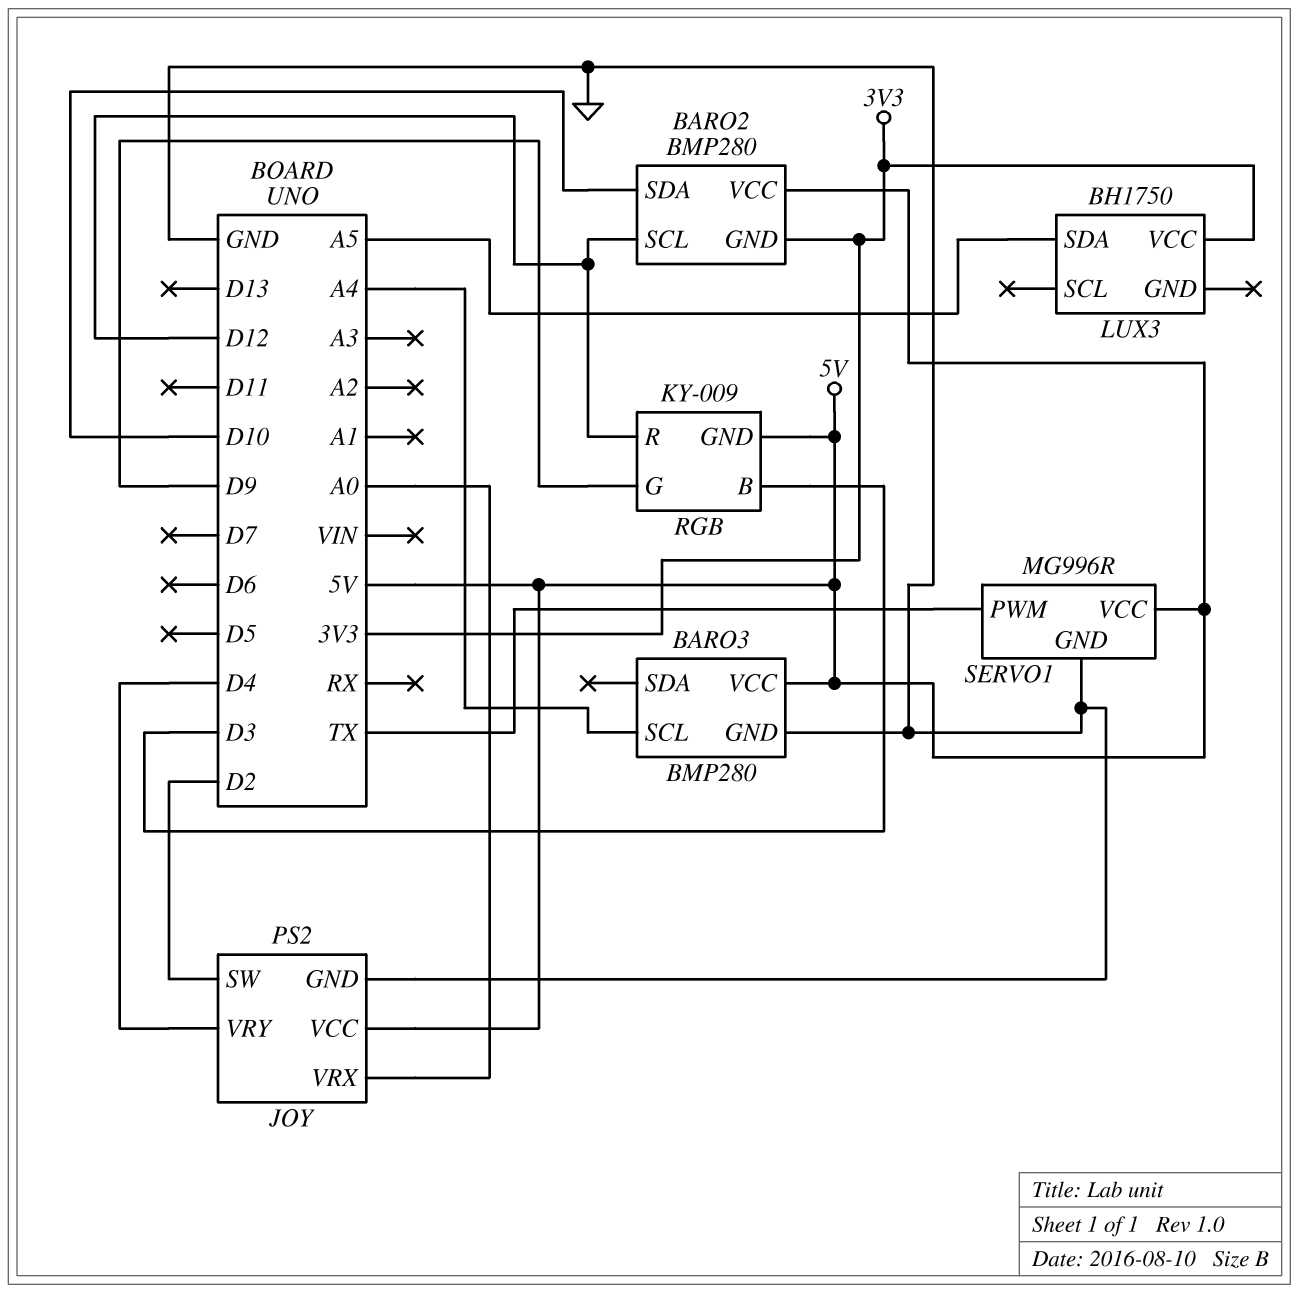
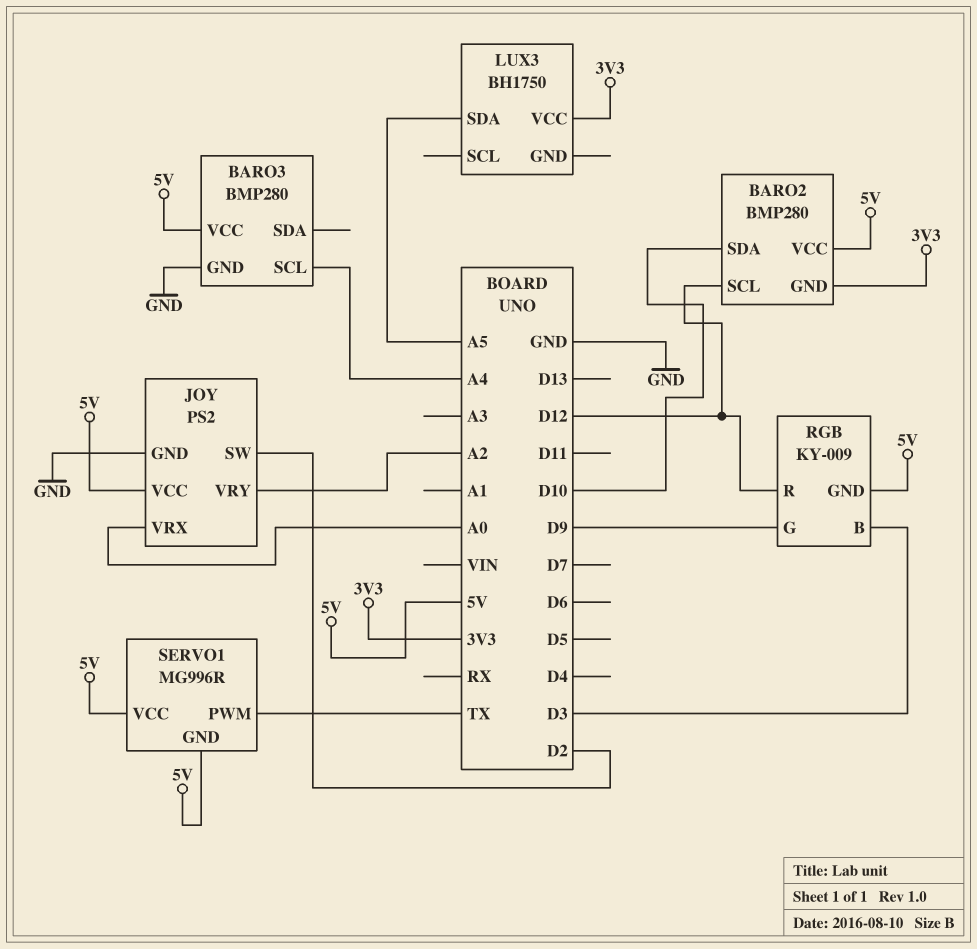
JOY pin VRY: D4 -> A2
SERVO1 pin GND: GND -> 5V

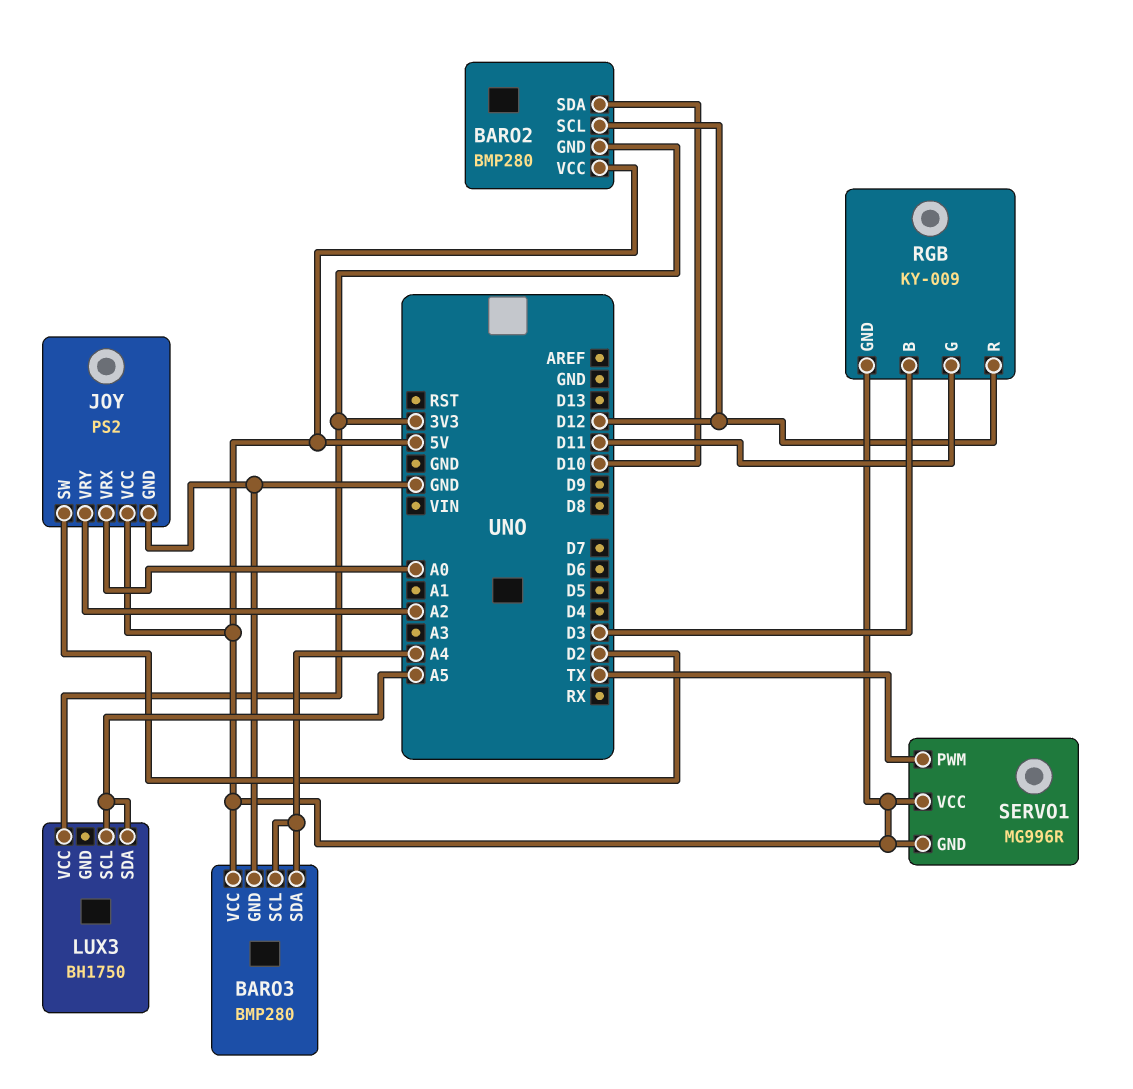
BARO3 pin SDA: none -> A4
LUX3 pin SCL: none -> A5
RGB pin G: D9 -> D11

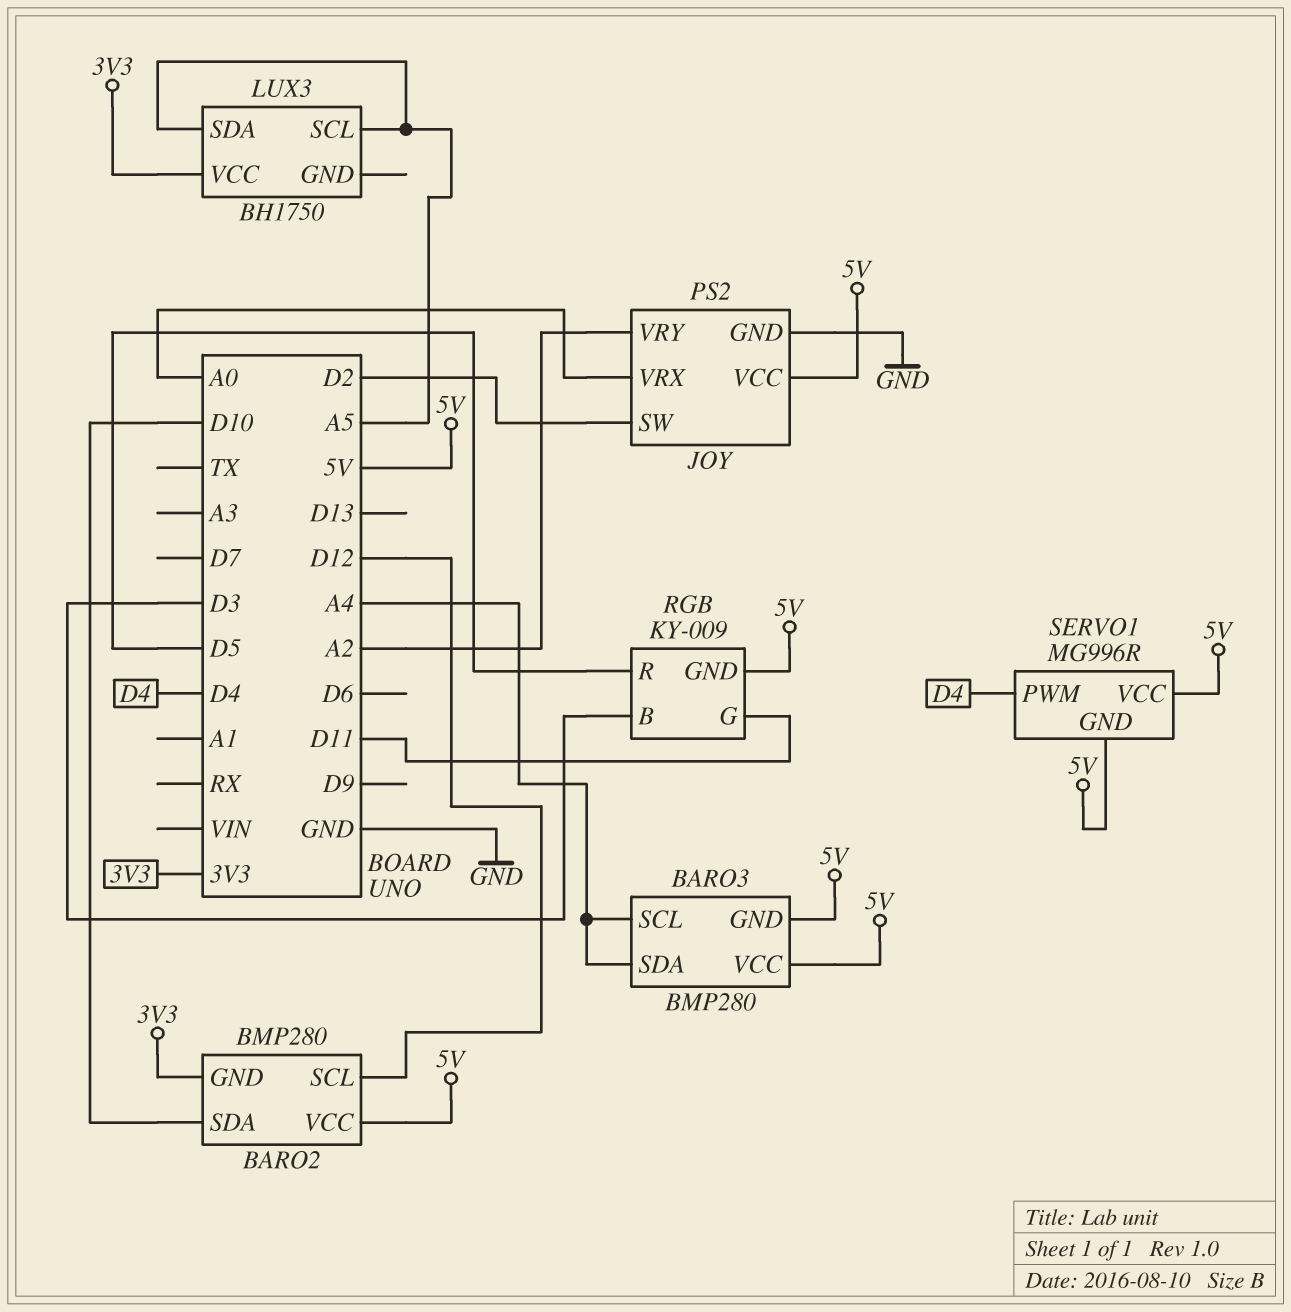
BARO3 pin GND: GND -> 5V
RGB pin R: D12 -> D5
SERVO1 pin PWM: TX -> D4

